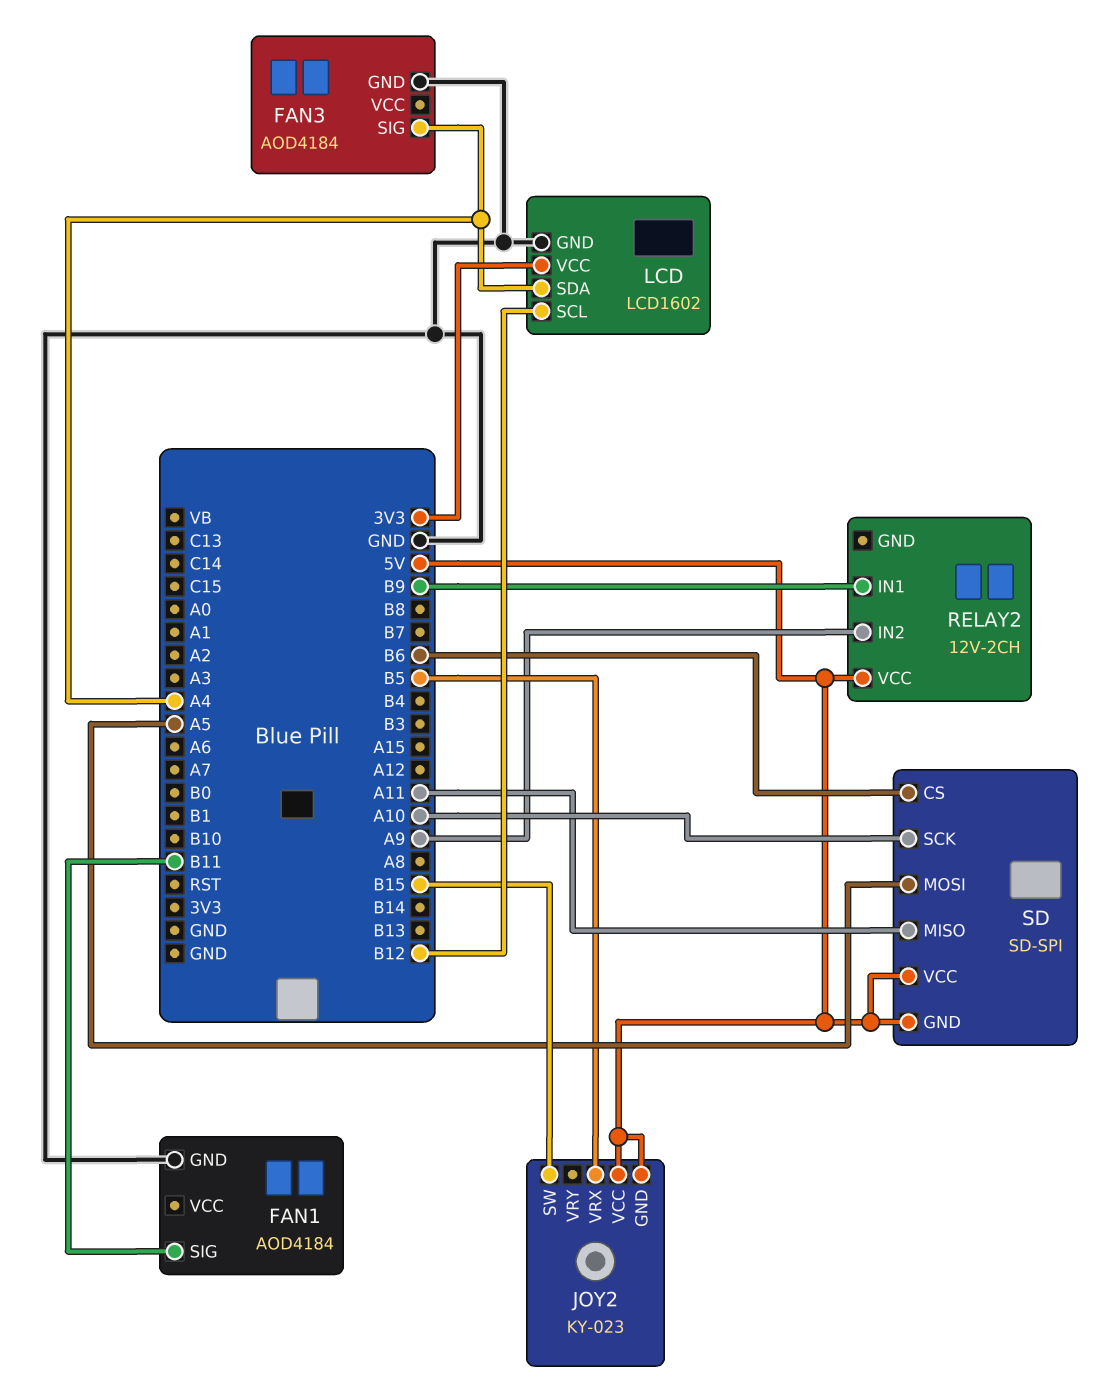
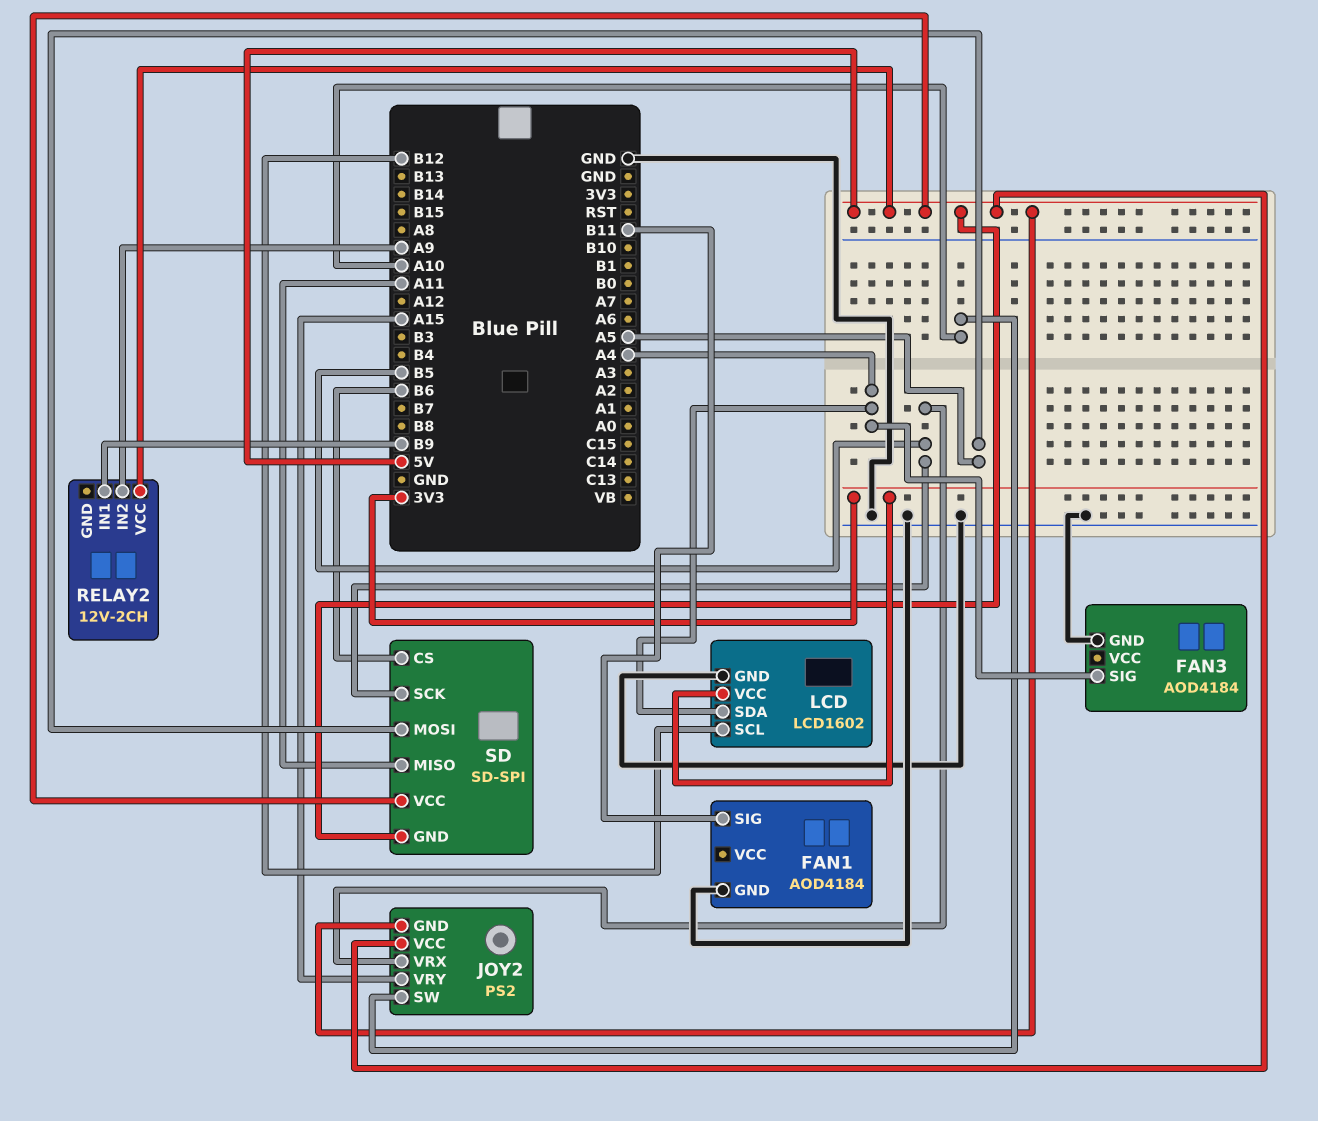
JOY2: KY-023 -> PS2
JOY2 pin SW: B15 -> A10
JOY2 pin VRY: none -> A15
SD pin SCK: A10 -> B5

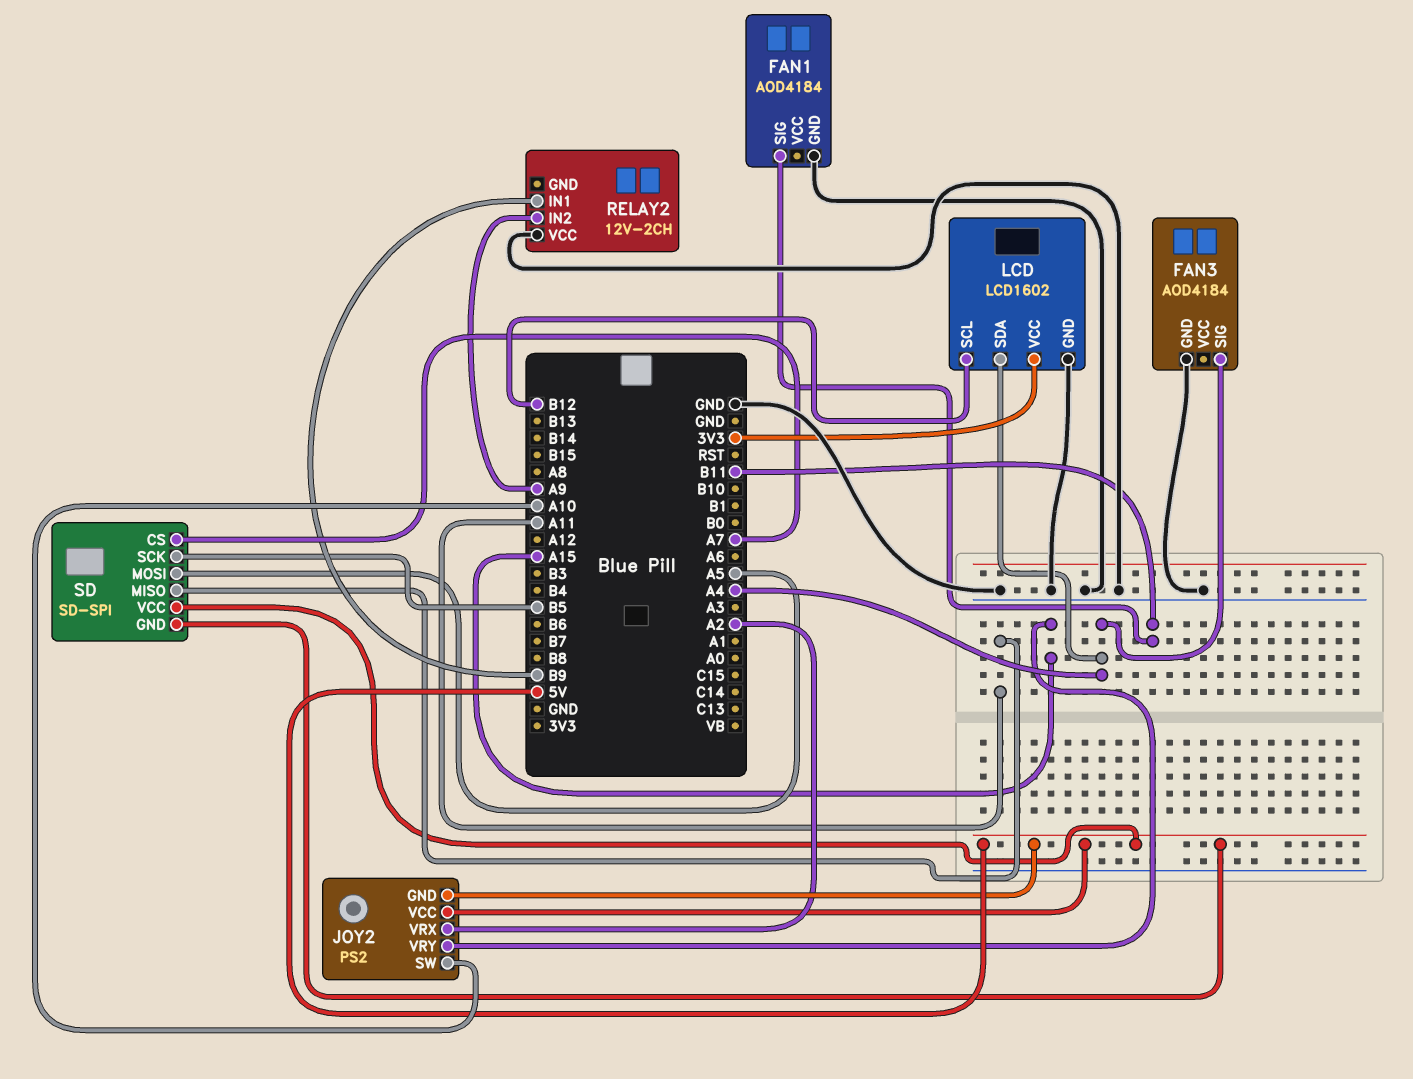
JOY2 pin VRX: B5 -> A2
RELAY2 pin VCC: 5V -> GND
SD pin CS: B6 -> A7

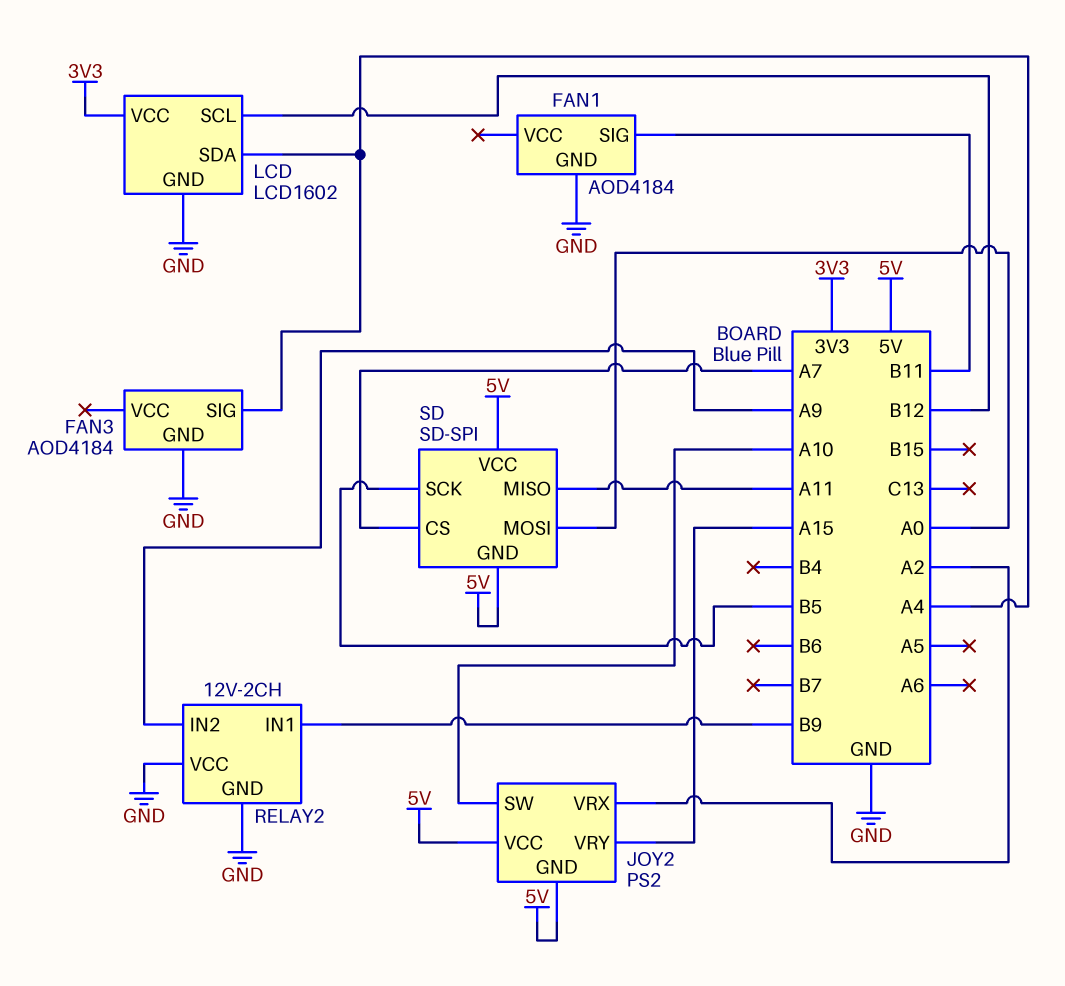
RELAY2 pin GND: none -> GND
SD pin MOSI: A5 -> A0

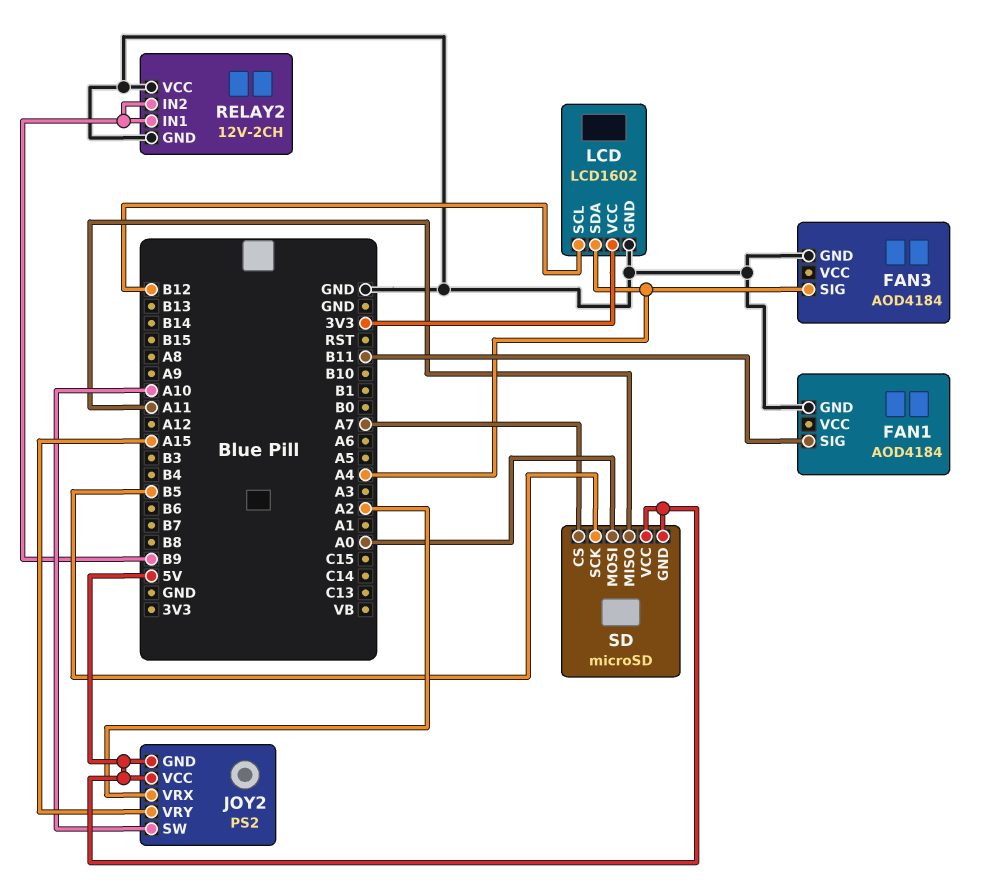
RELAY2 pin IN2: A9 -> B9
SD: SD-SPI -> microSD

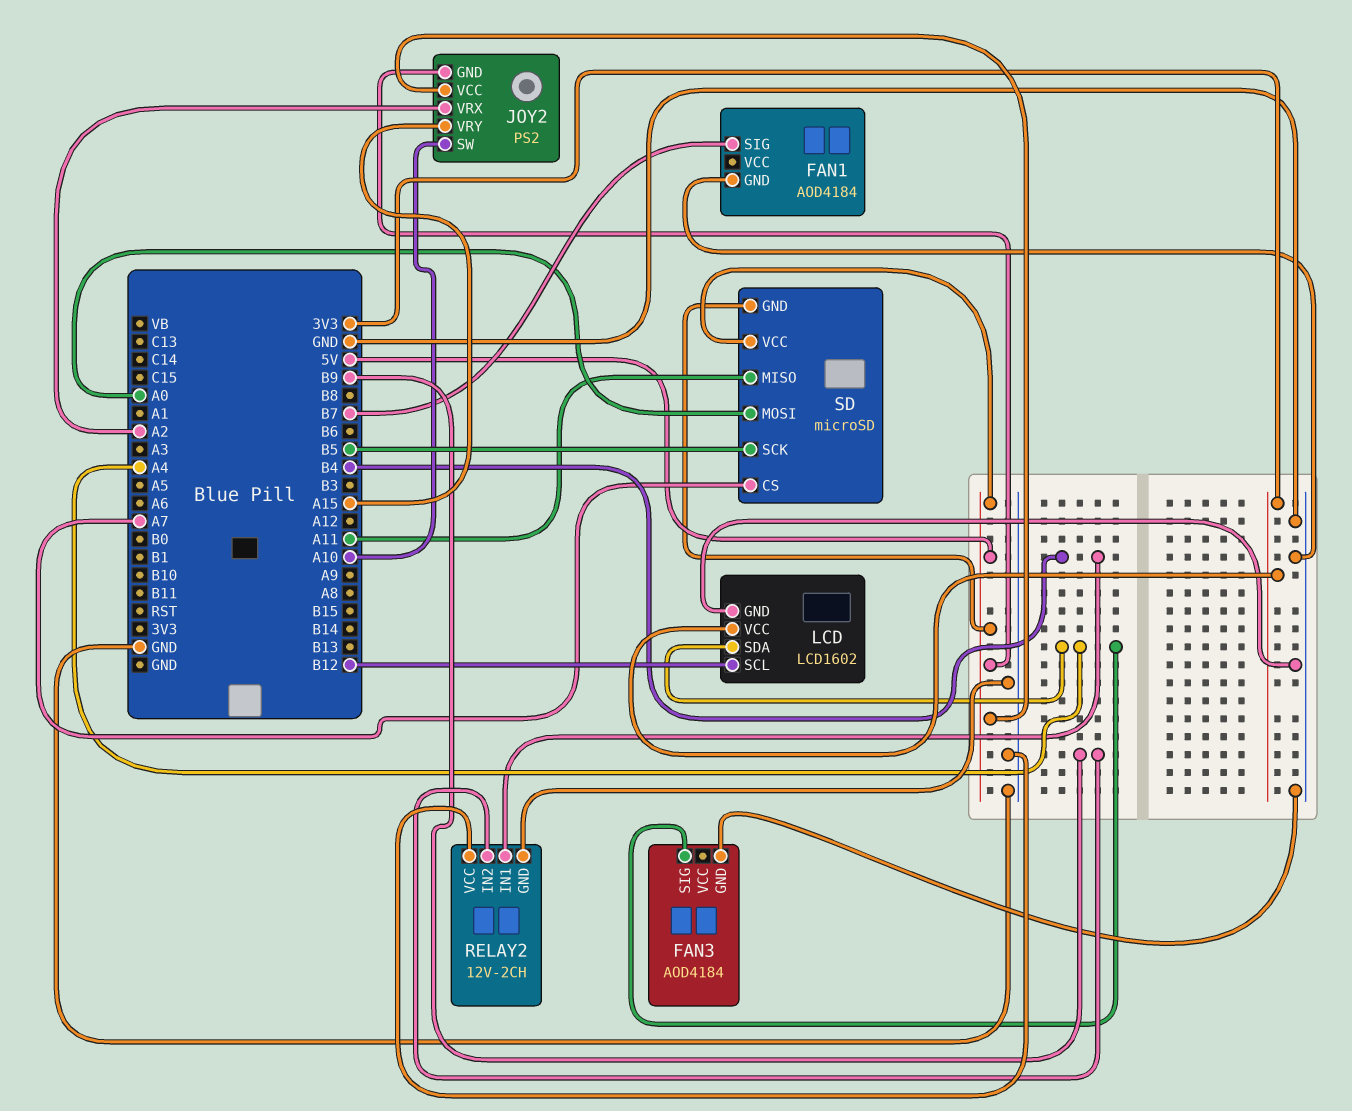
FAN1 pin SIG: B11 -> B7
RELAY2 pin IN1: B9 -> B4

